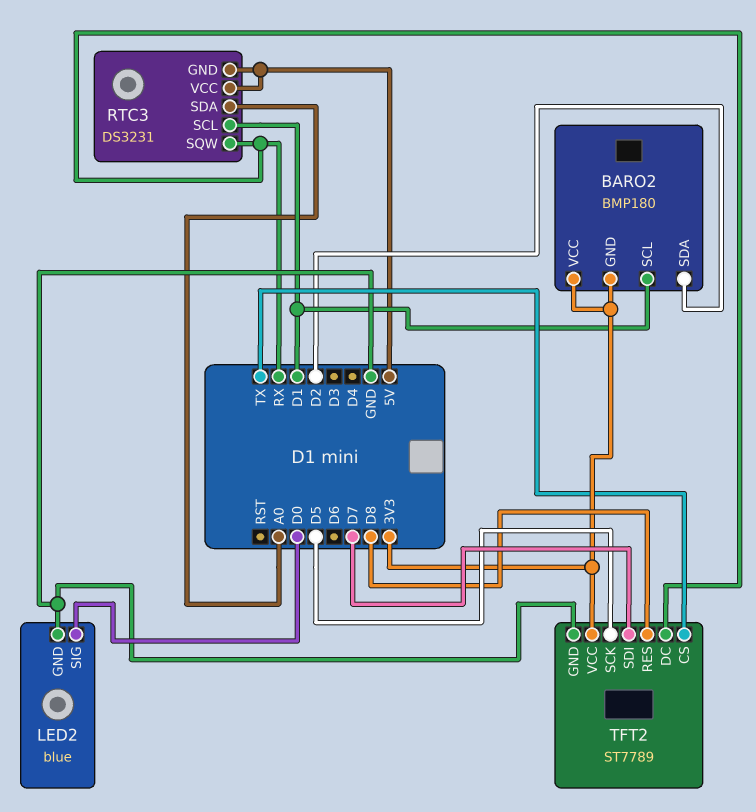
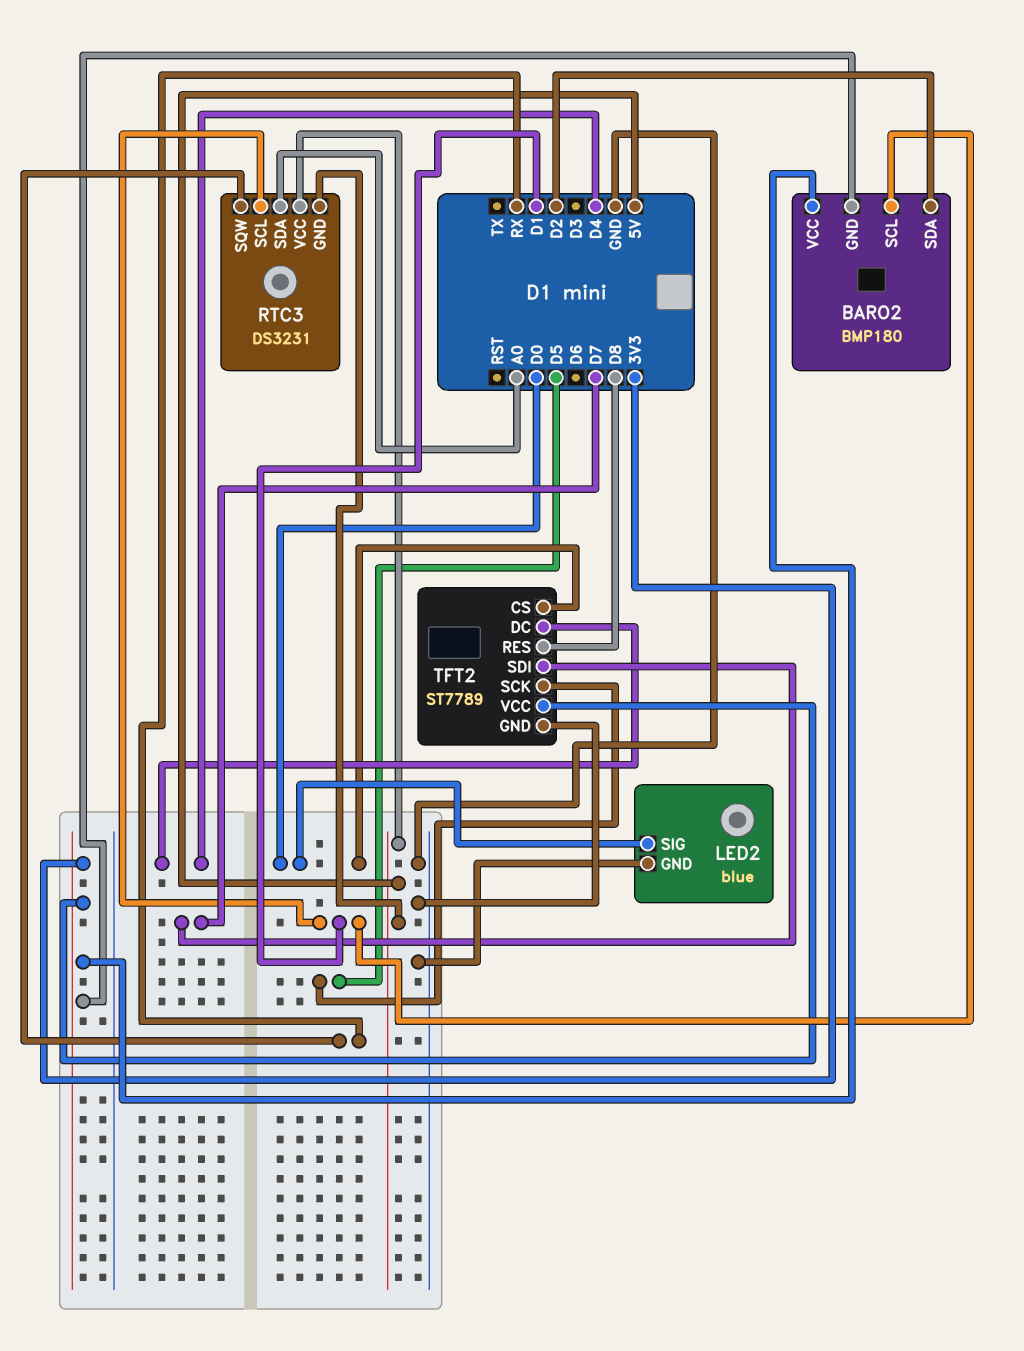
TFT2 pin CS: TX -> D0
TFT2 pin DC: RX -> D4

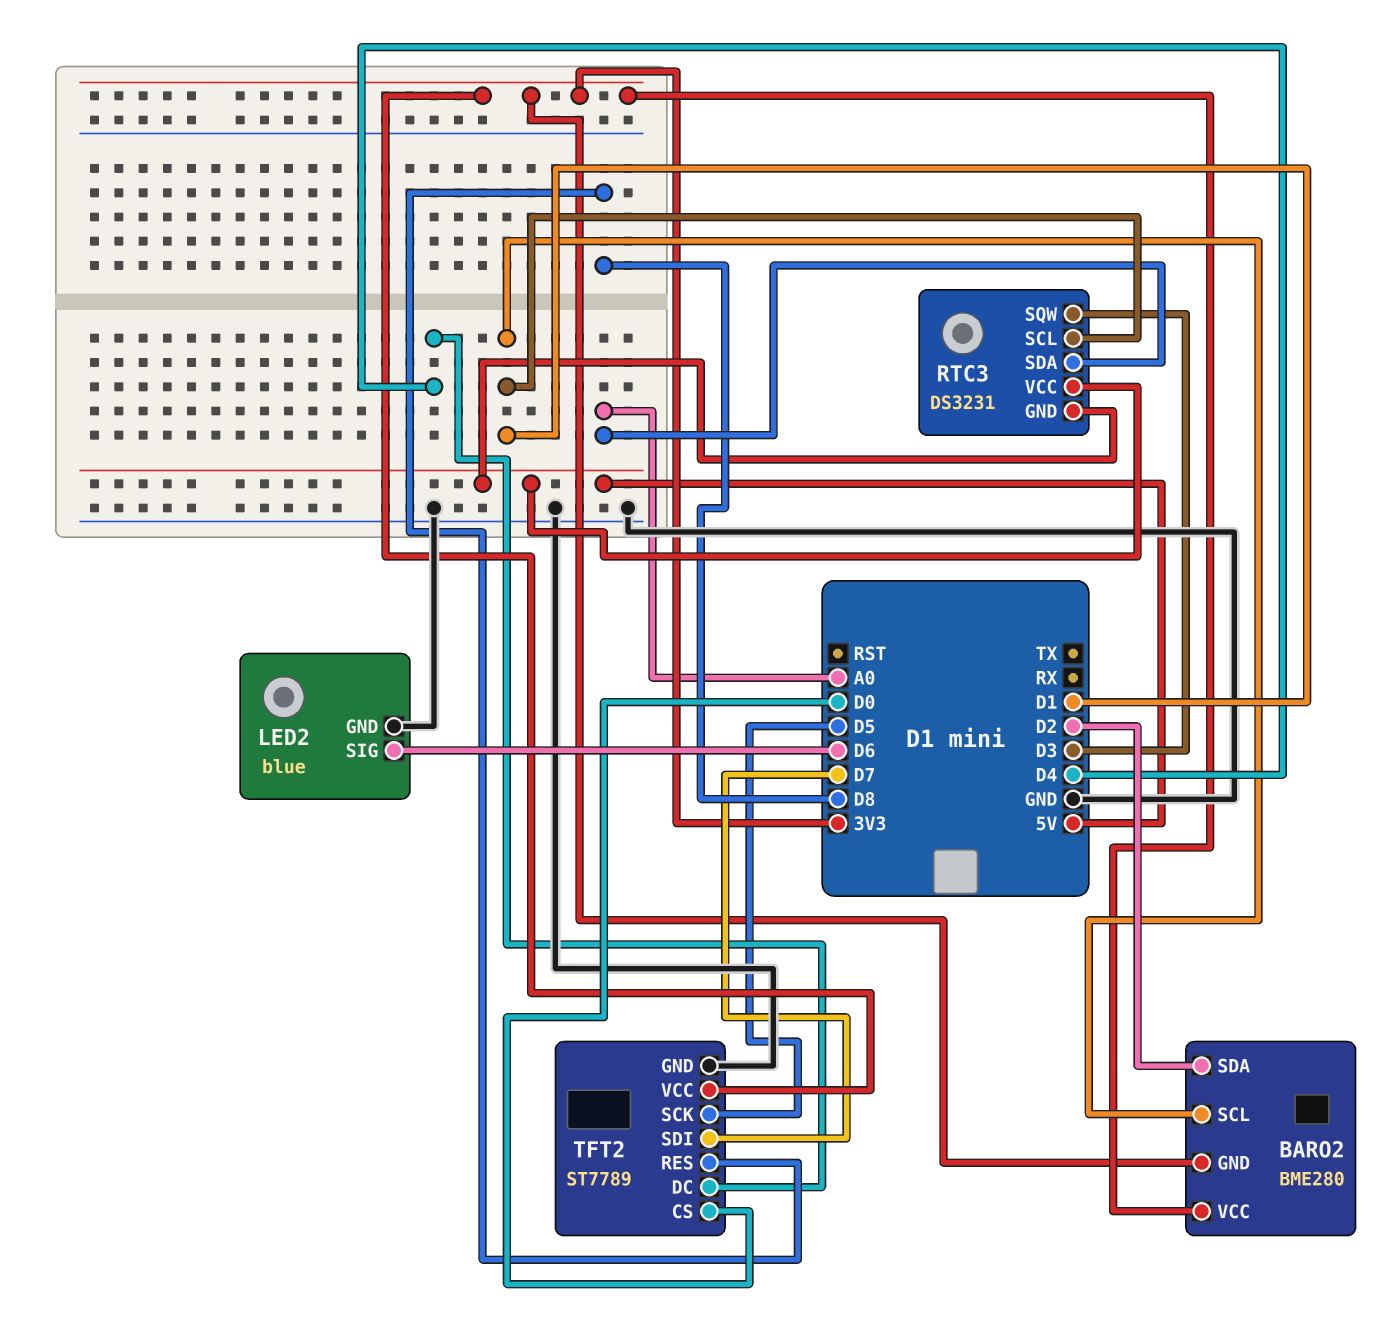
BARO2: BMP180 -> BME280
LED2 pin SIG: D0 -> D6
RTC3 pin SQW: RX -> D3

